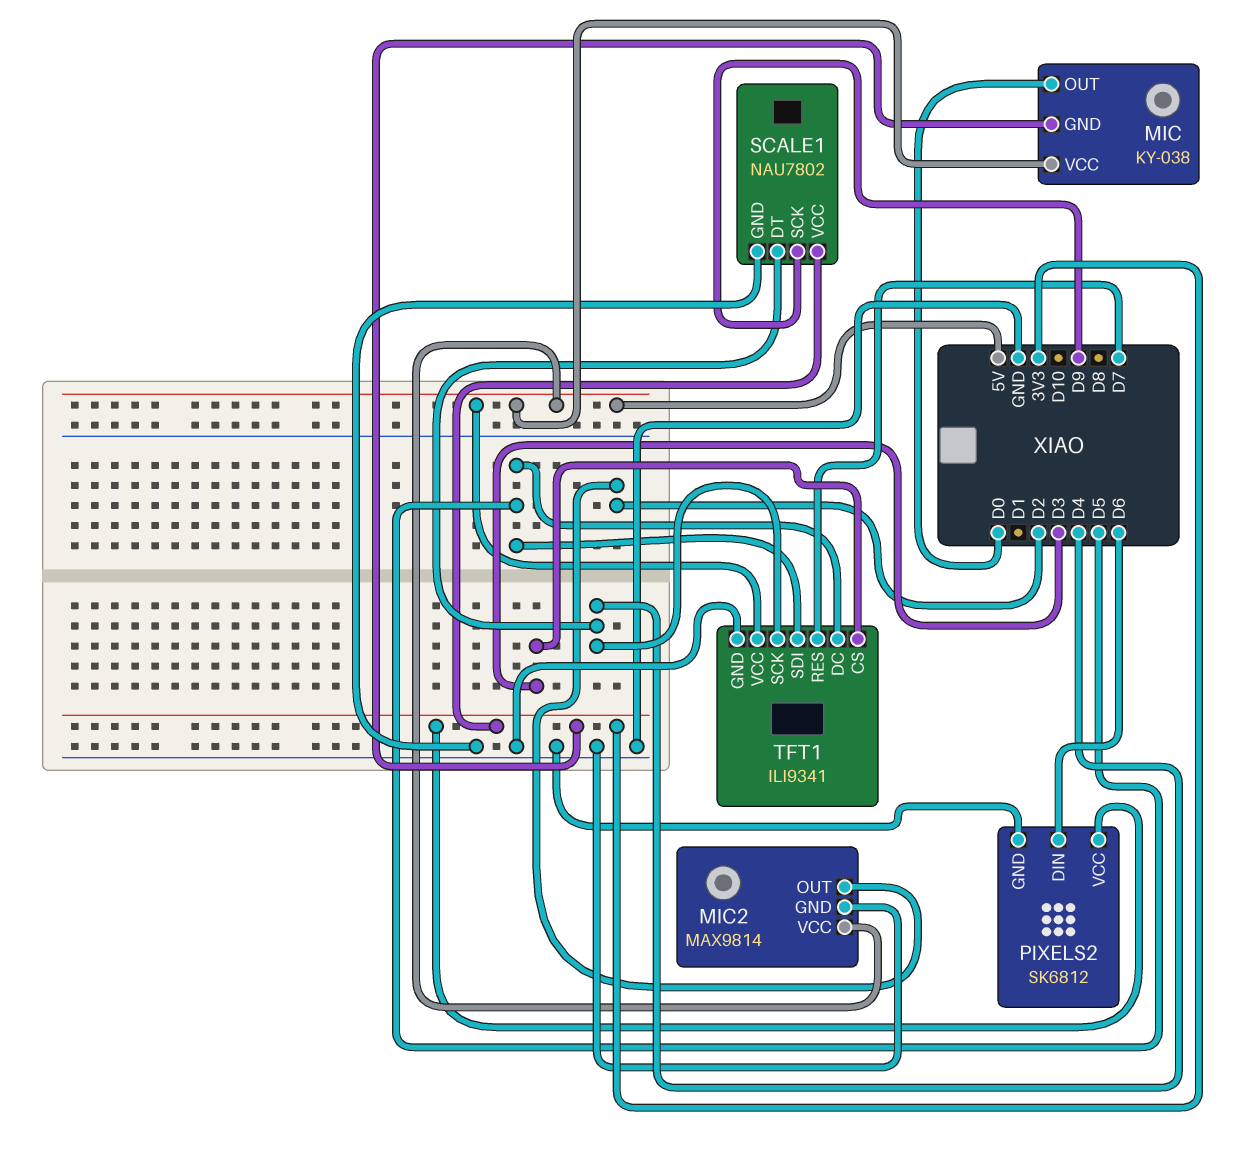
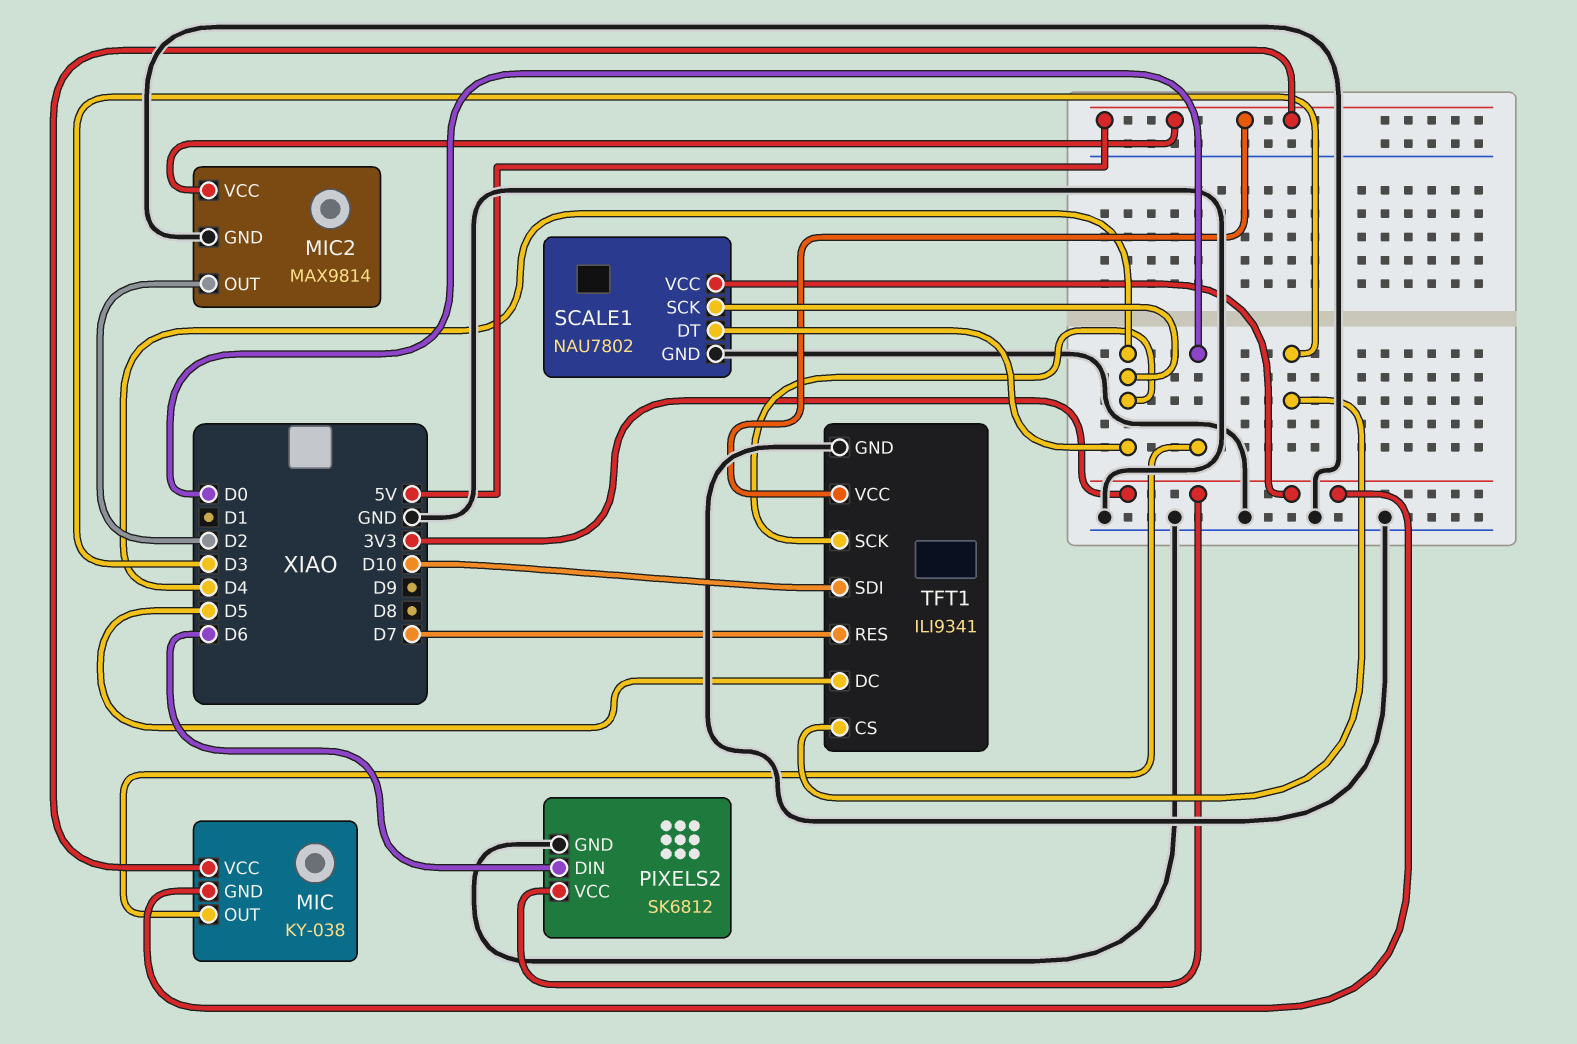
SCALE1 pin SCK: D9 -> D4
TFT1 pin SDI: D5 -> D10

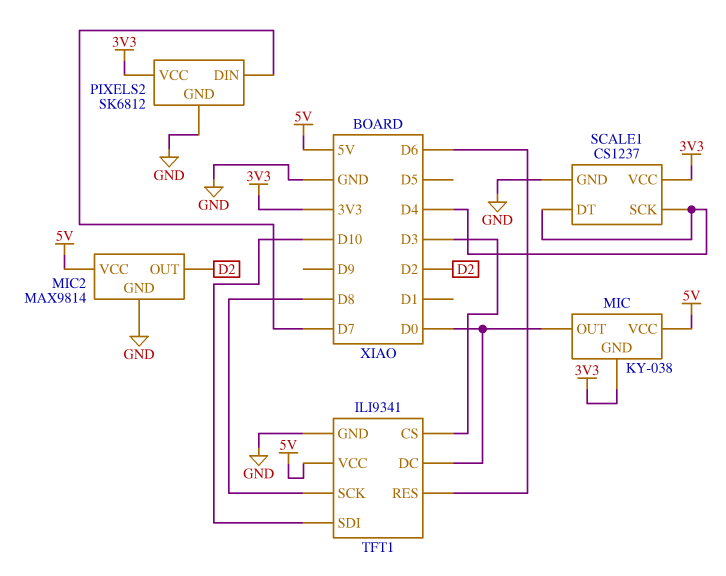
PIXELS2 pin DIN: D6 -> D7
SCALE1: NAU7802 -> CS1237
TFT1 pin DC: D5 -> D0
TFT1 pin RES: D7 -> D6
TFT1 pin SCK: D4 -> D8

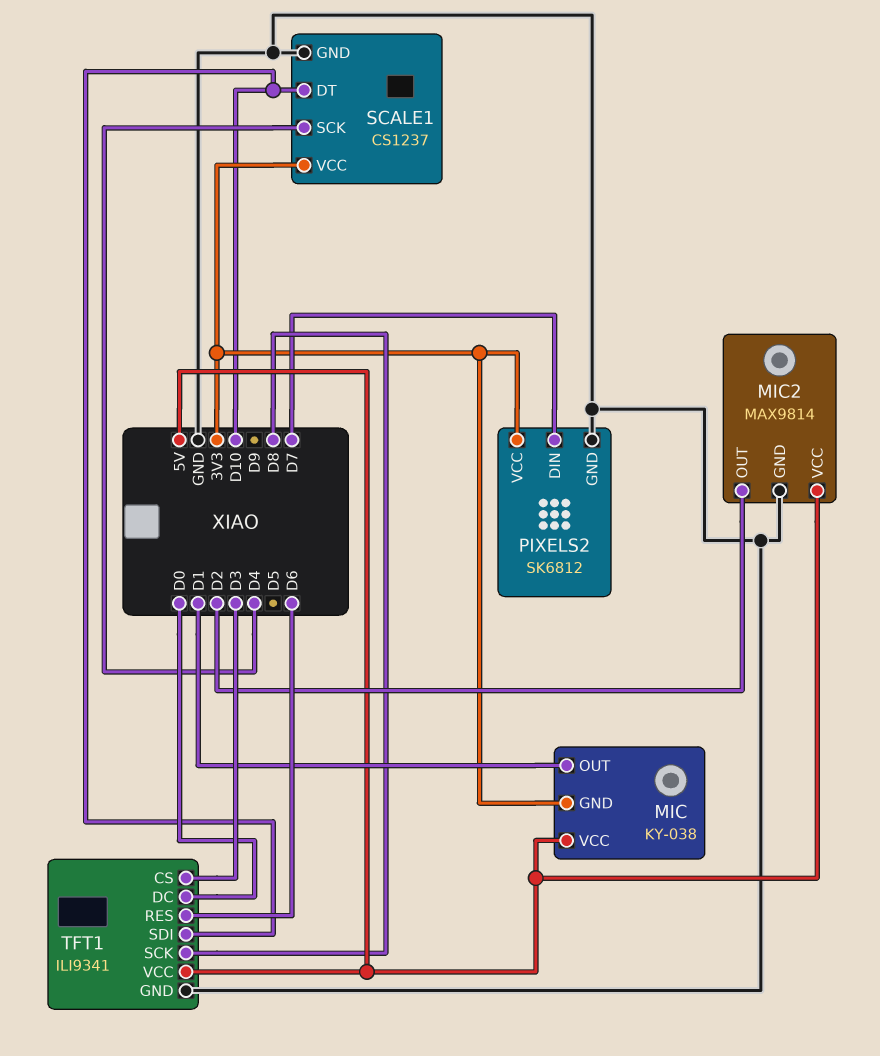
MIC pin OUT: D0 -> D1
SCALE1 pin DT: D4 -> D10

